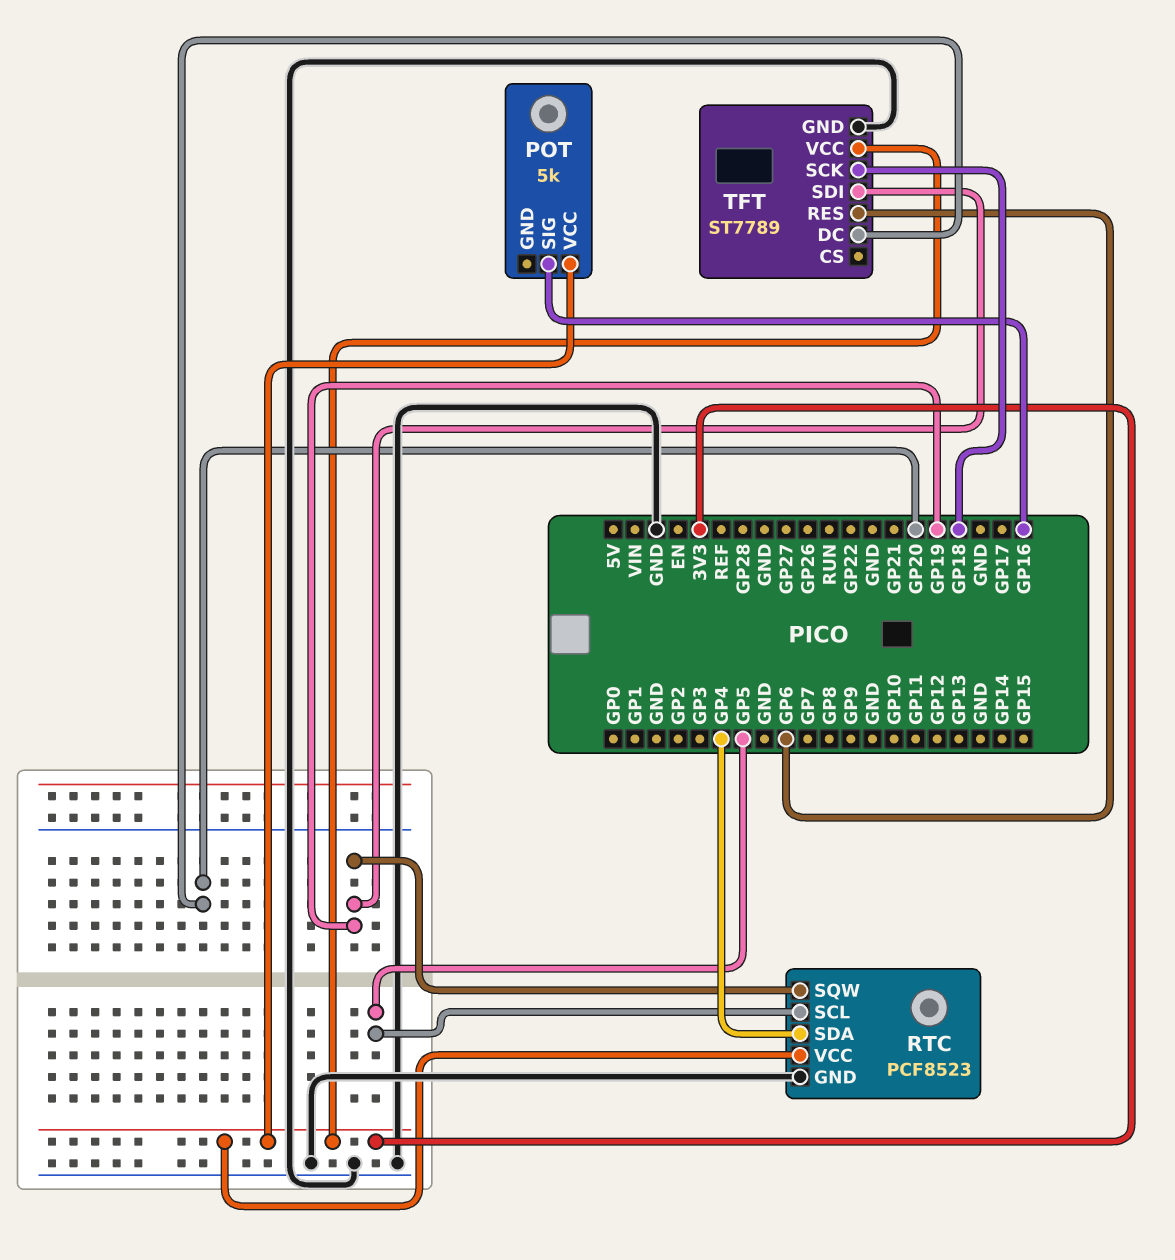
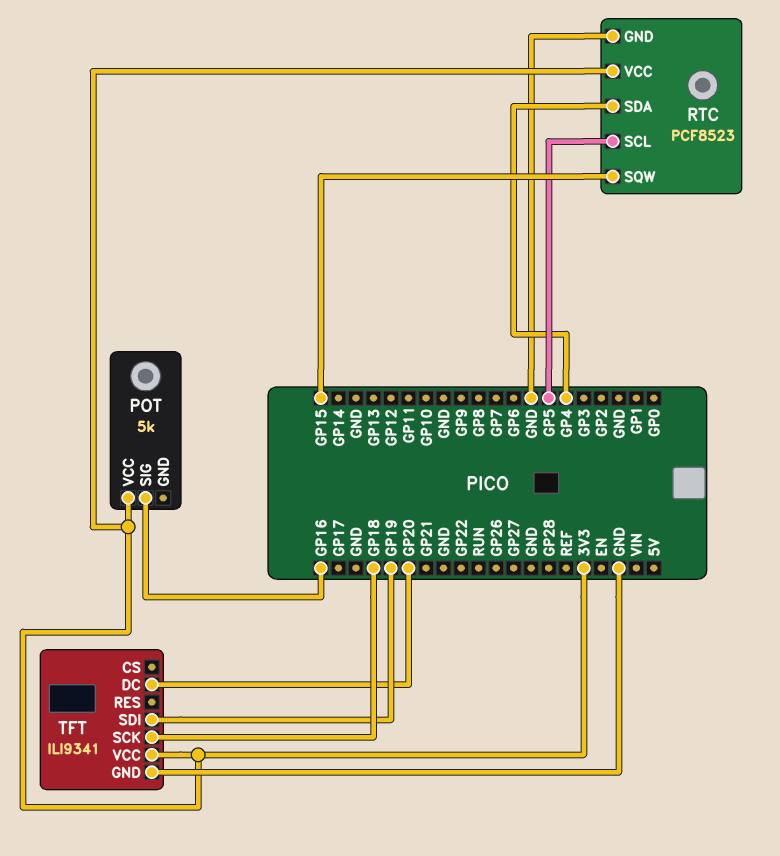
RTC pin SQW: GP19 -> GP15
TFT: ST7789 -> ILI9341
TFT pin RES: GP6 -> none

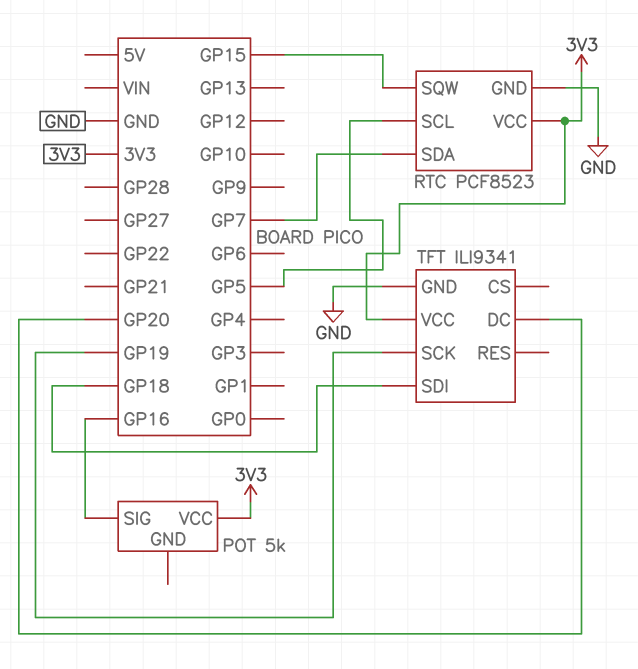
RTC pin SDA: GP4 -> GP7
TFT pin SCK: GP18 -> GP19
TFT pin SDI: GP19 -> GP18

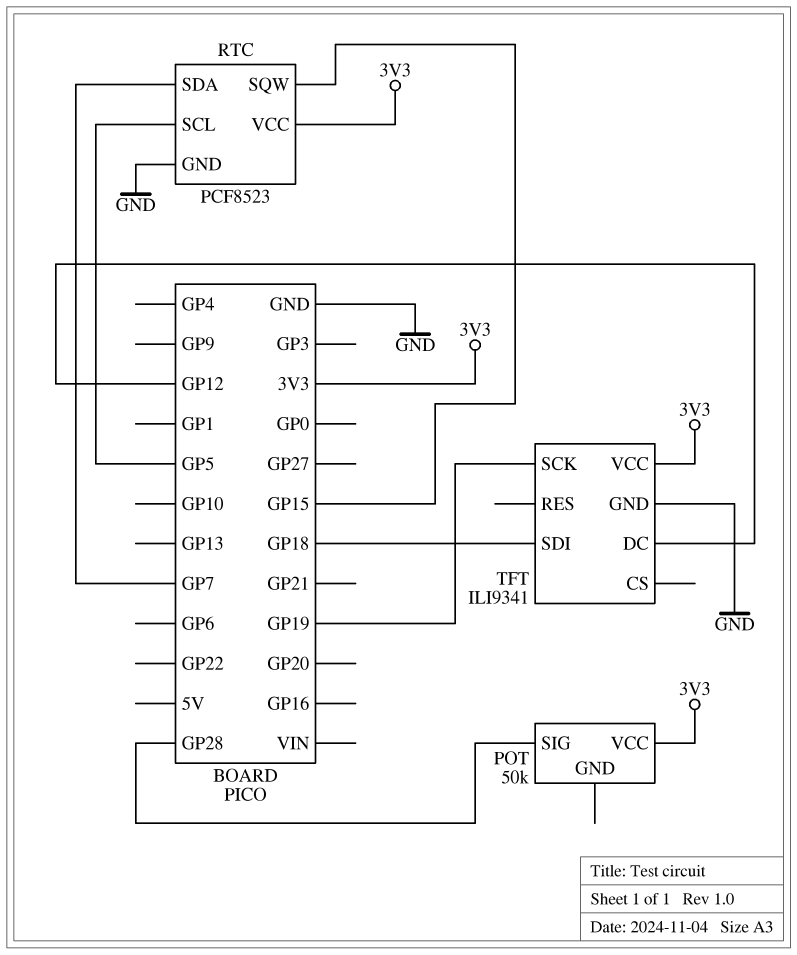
POT: 5k -> 50k
POT pin SIG: GP16 -> GP28
TFT pin DC: GP20 -> GP12

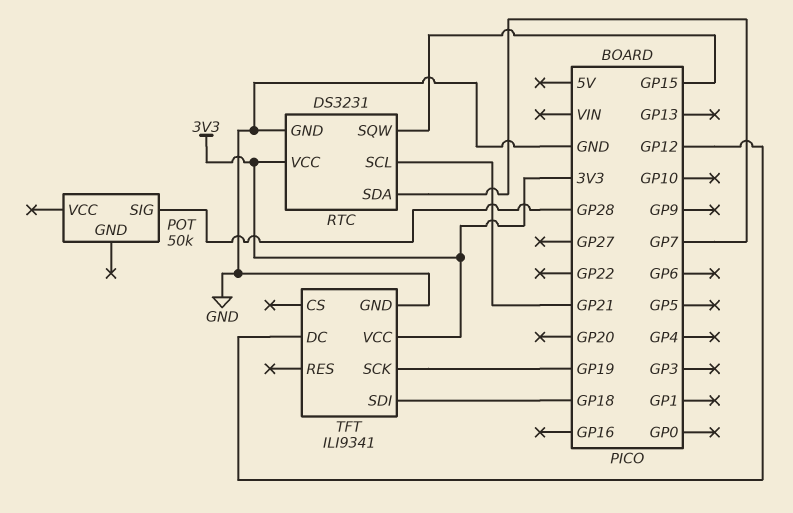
POT pin VCC: 3V3 -> none
RTC: PCF8523 -> DS3231
RTC pin SCL: GP5 -> GP21

